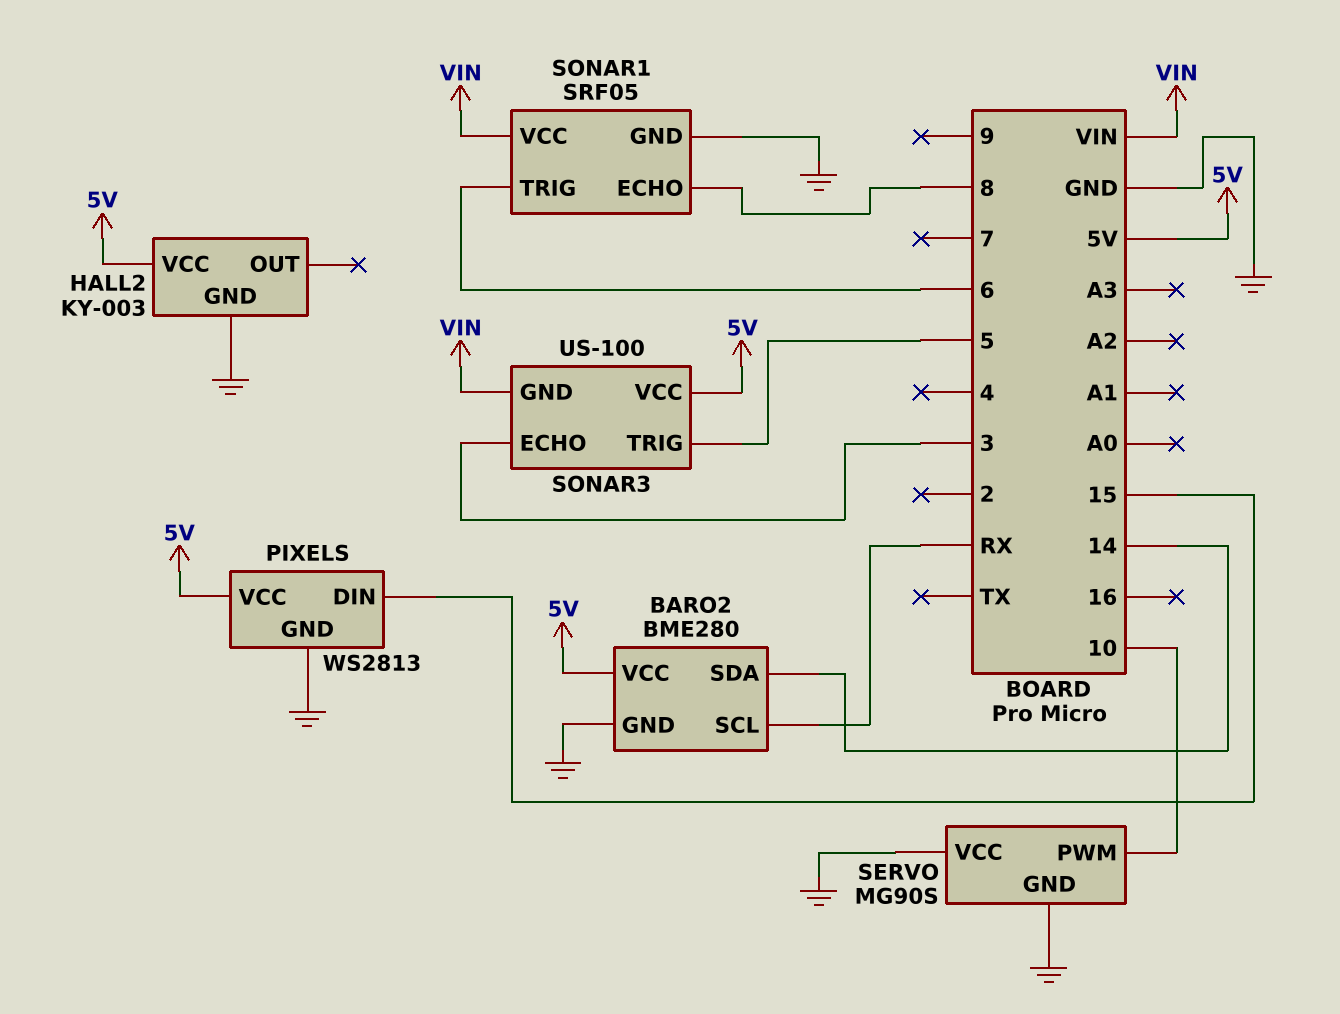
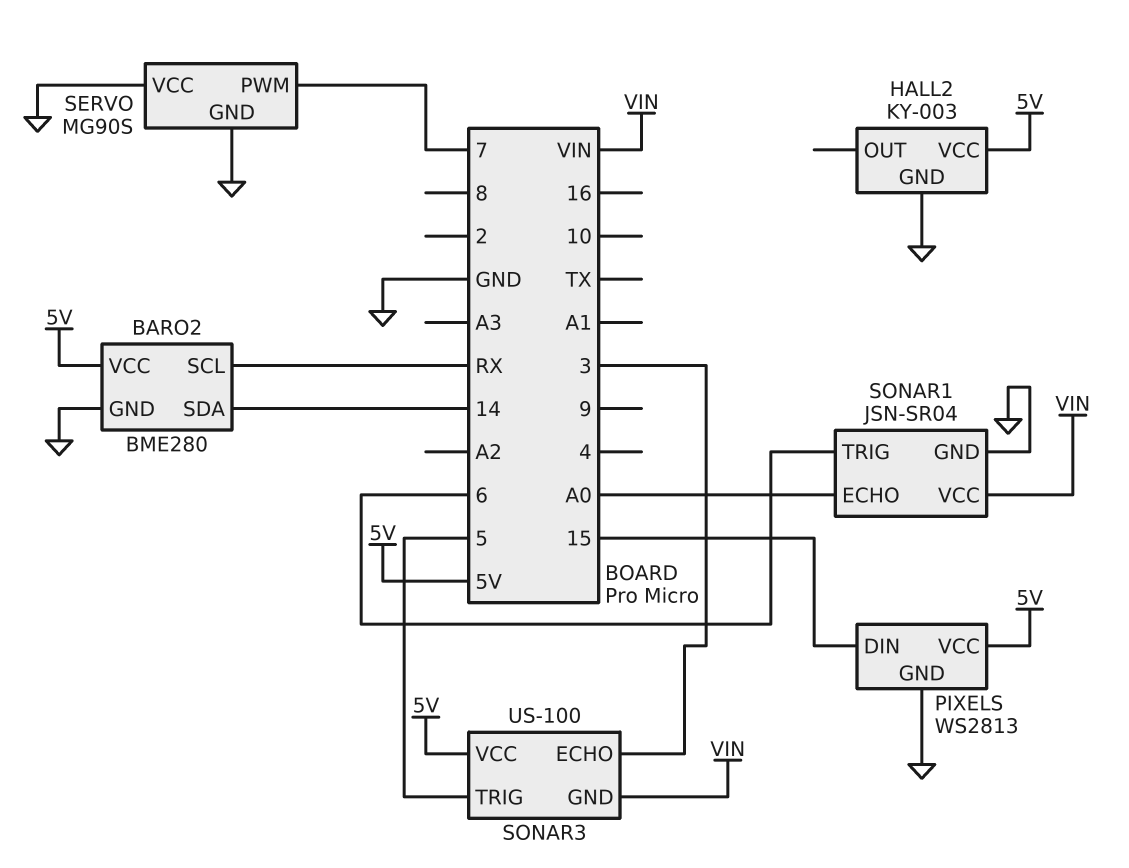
SERVO pin PWM: 10 -> 7
SONAR1: SRF05 -> JSN-SR04
SONAR1 pin ECHO: 8 -> A0

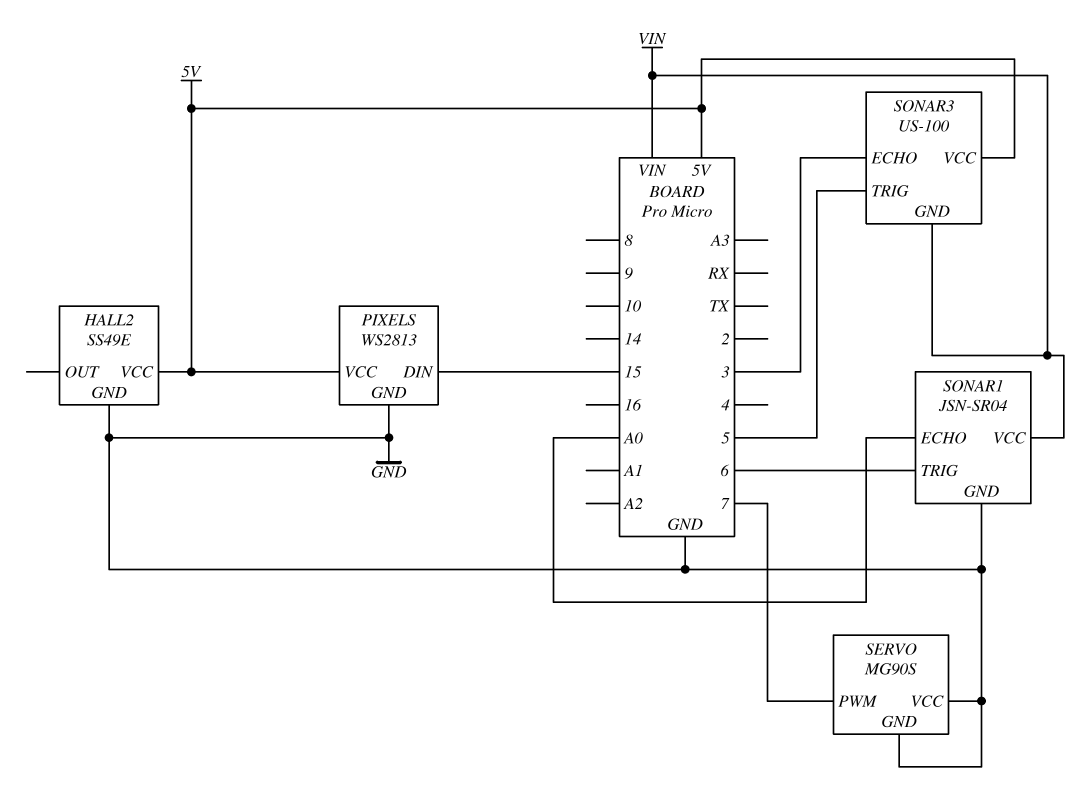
BARO2: BME280 -> none
BARO2 pin GND: GND -> none
BARO2 pin SCL: RX -> none
BARO2 pin SDA: 14 -> none
BARO2 pin VCC: 5V -> none
HALL2: KY-003 -> SS49E

